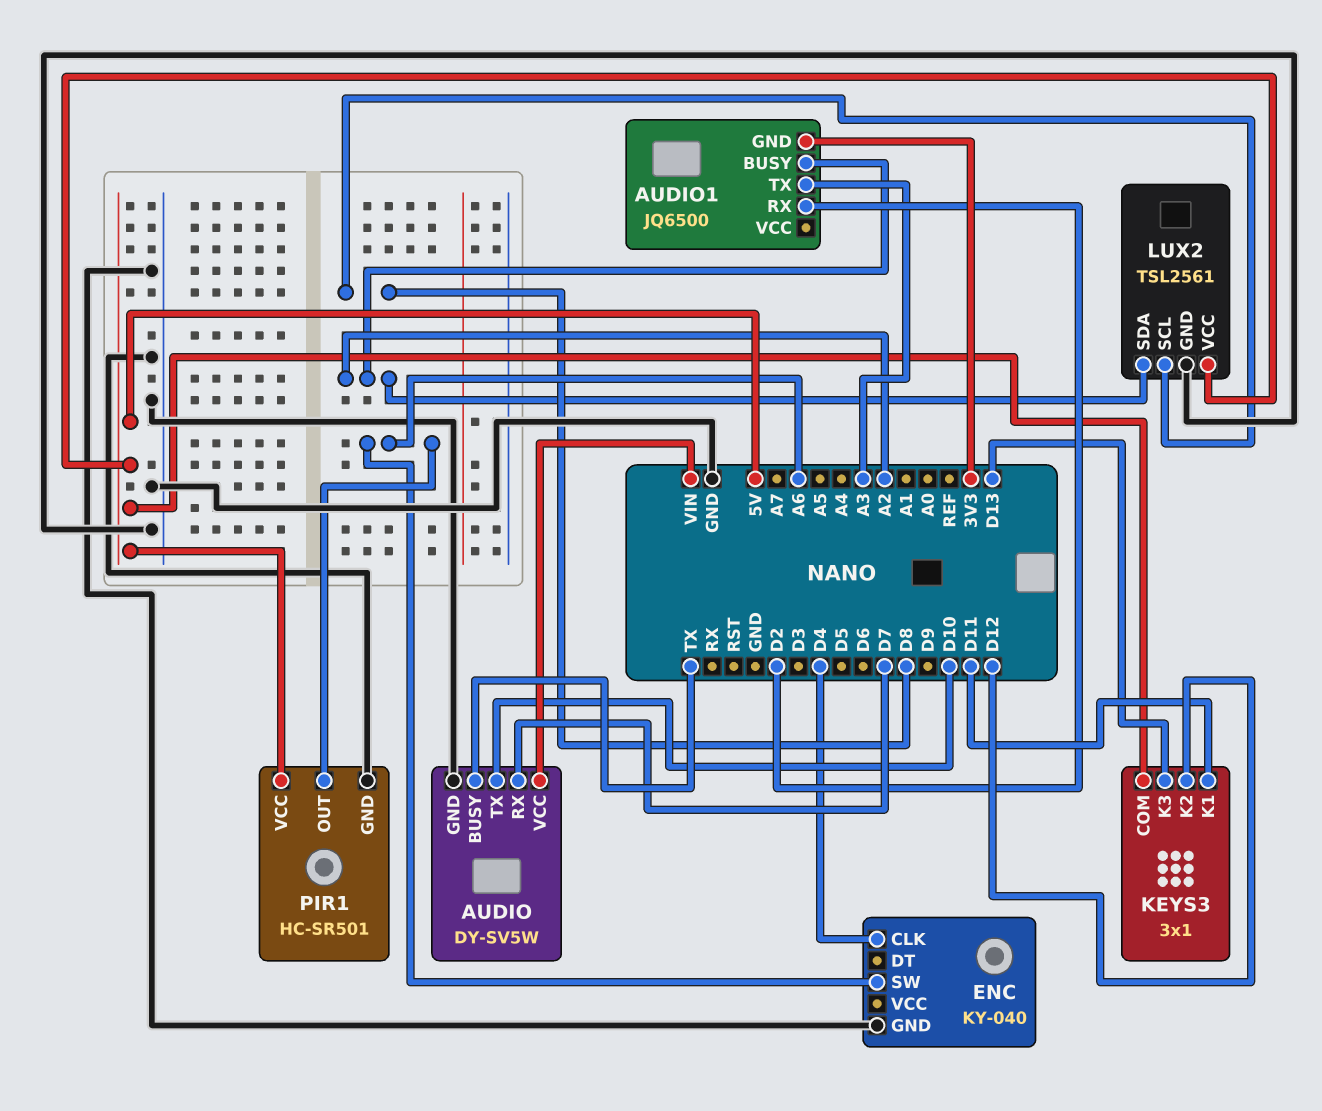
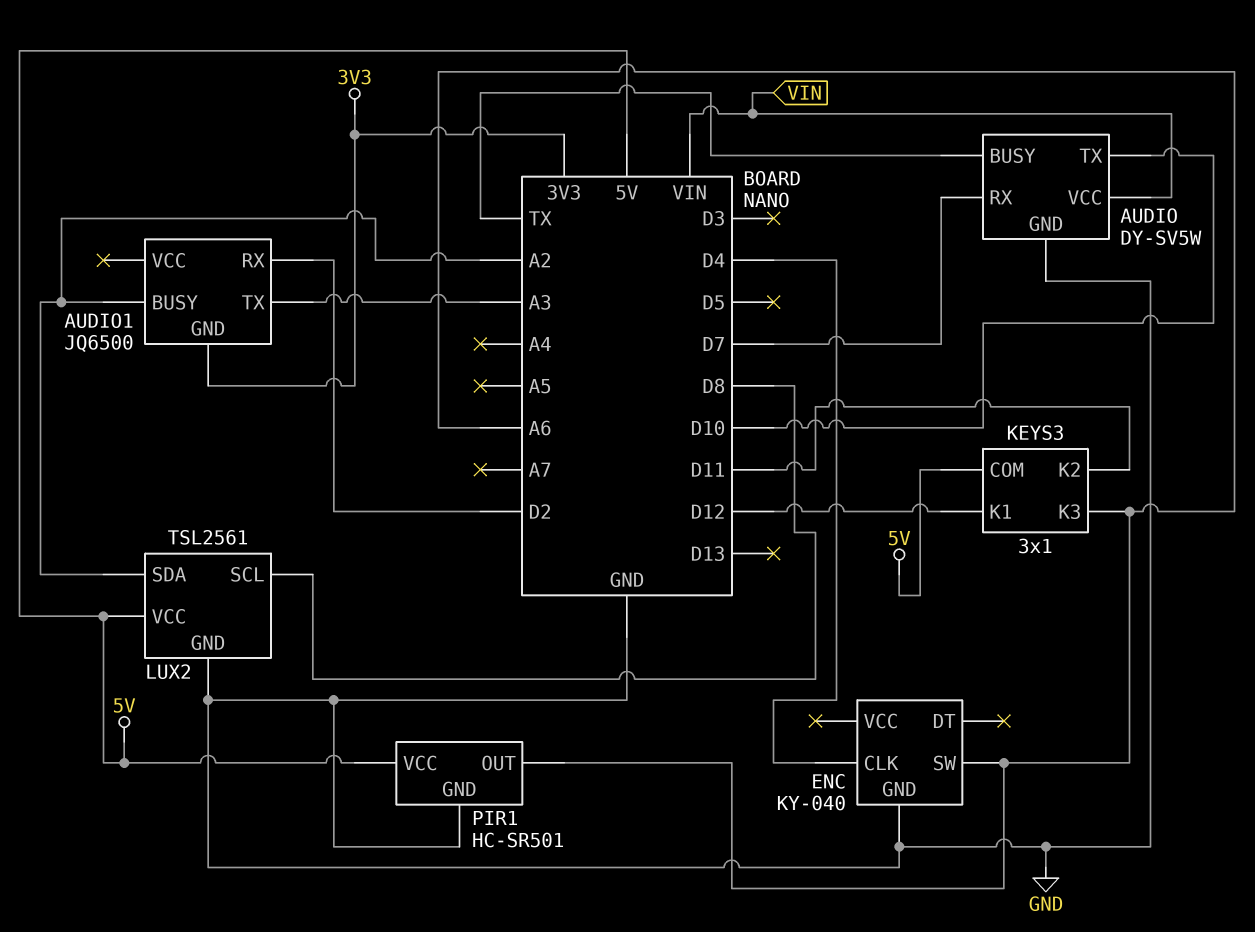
KEYS3 pin K1: D11 -> D12
KEYS3 pin K2: D12 -> D11
KEYS3 pin K3: D13 -> A6

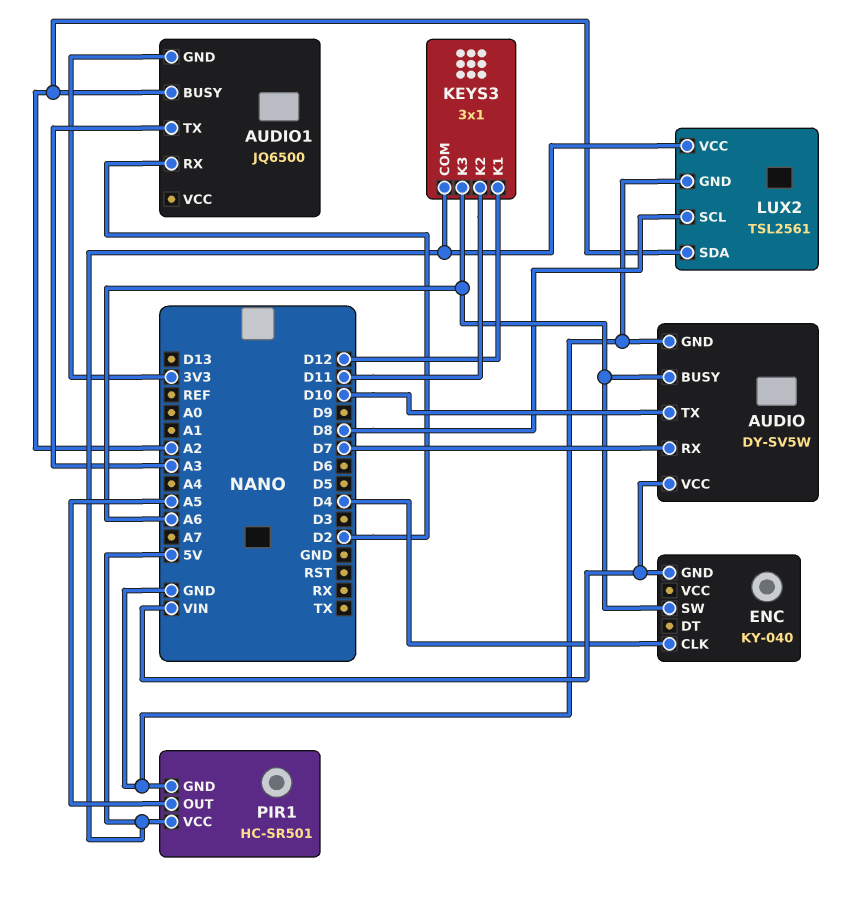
AUDIO pin BUSY: TX -> A6
ENC pin GND: GND -> VIN
PIR1 pin OUT: A6 -> A5

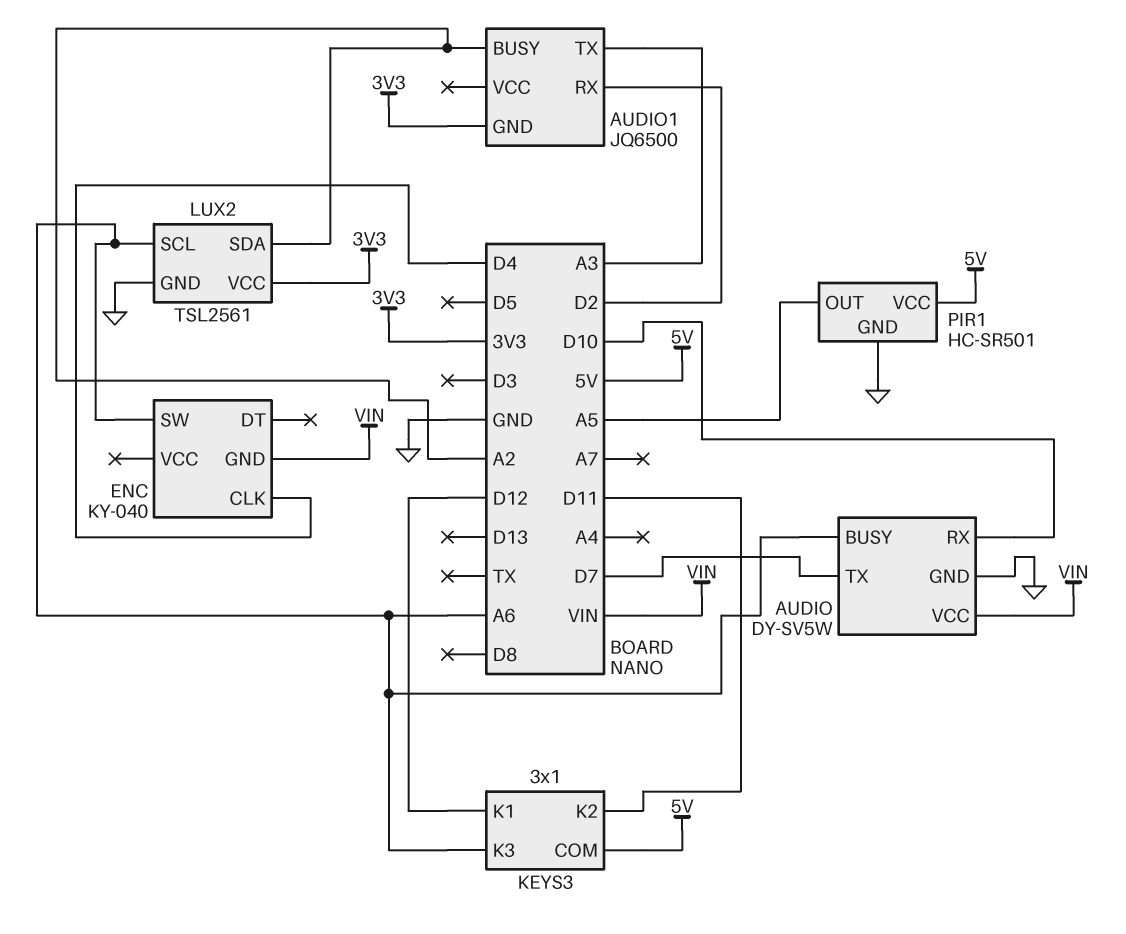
AUDIO pin RX: D7 -> D10
AUDIO pin TX: D10 -> D7
LUX2 pin SCL: D8 -> A6
LUX2 pin VCC: 5V -> 3V3

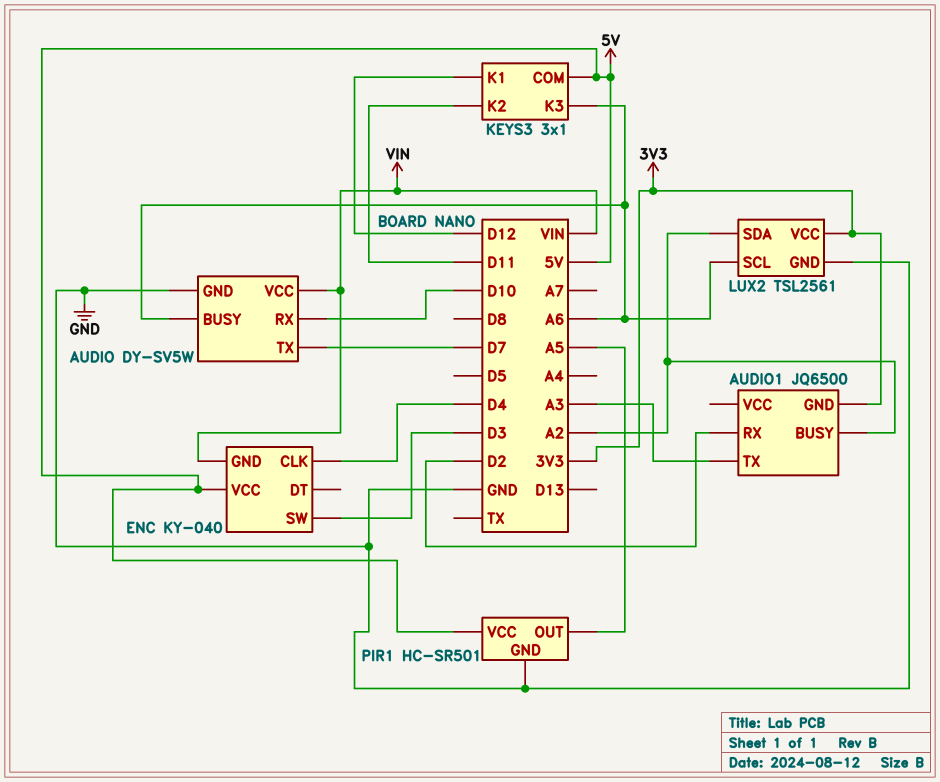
ENC pin SW: A6 -> D3
ENC pin VCC: none -> 5V

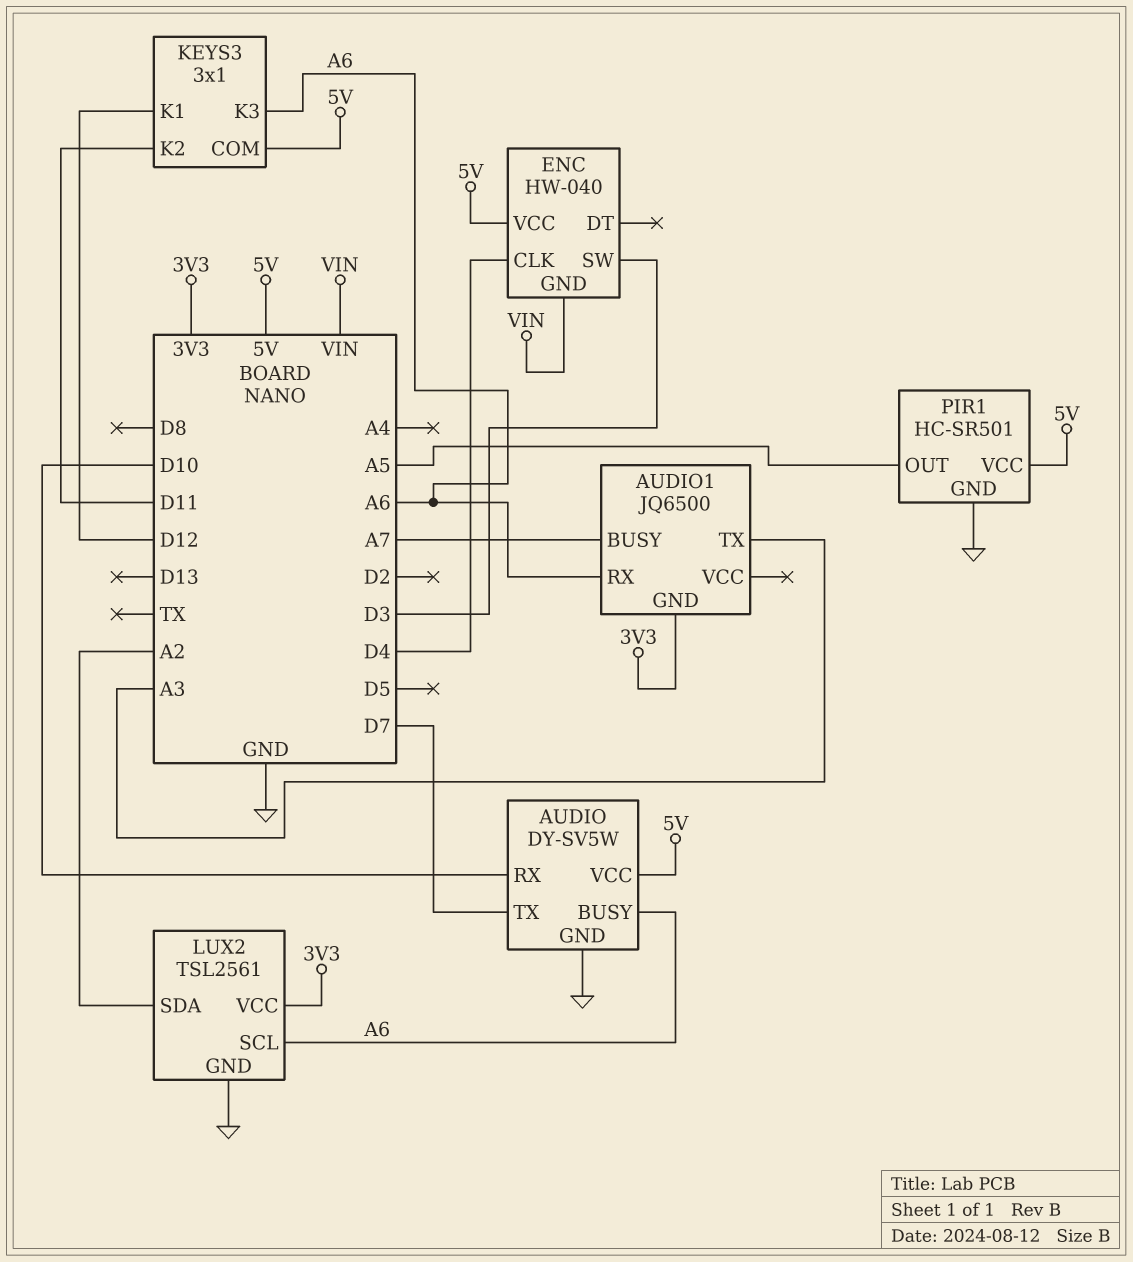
AUDIO pin VCC: VIN -> 5V
AUDIO1 pin BUSY: A2 -> A7
AUDIO1 pin RX: D2 -> A6
ENC: KY-040 -> HW-040

